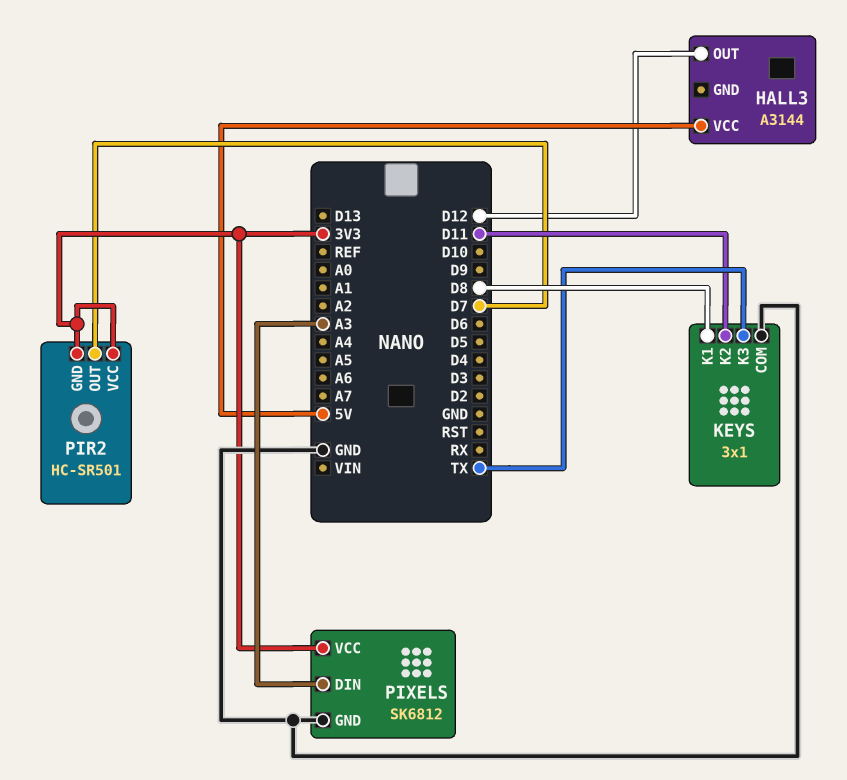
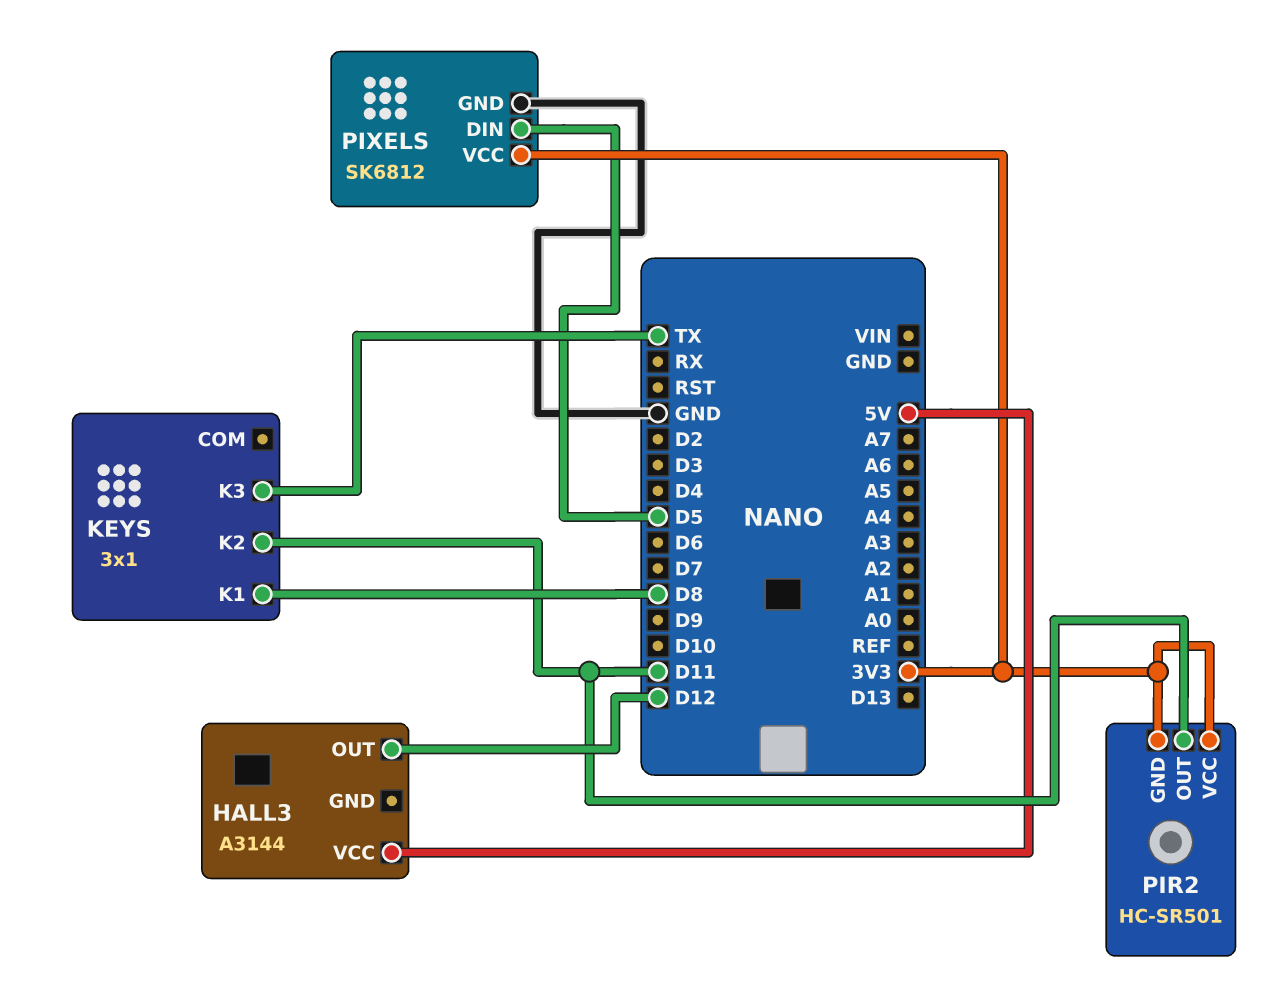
KEYS pin COM: GND -> none
PIR2 pin OUT: D7 -> D11
PIXELS pin DIN: A3 -> D5

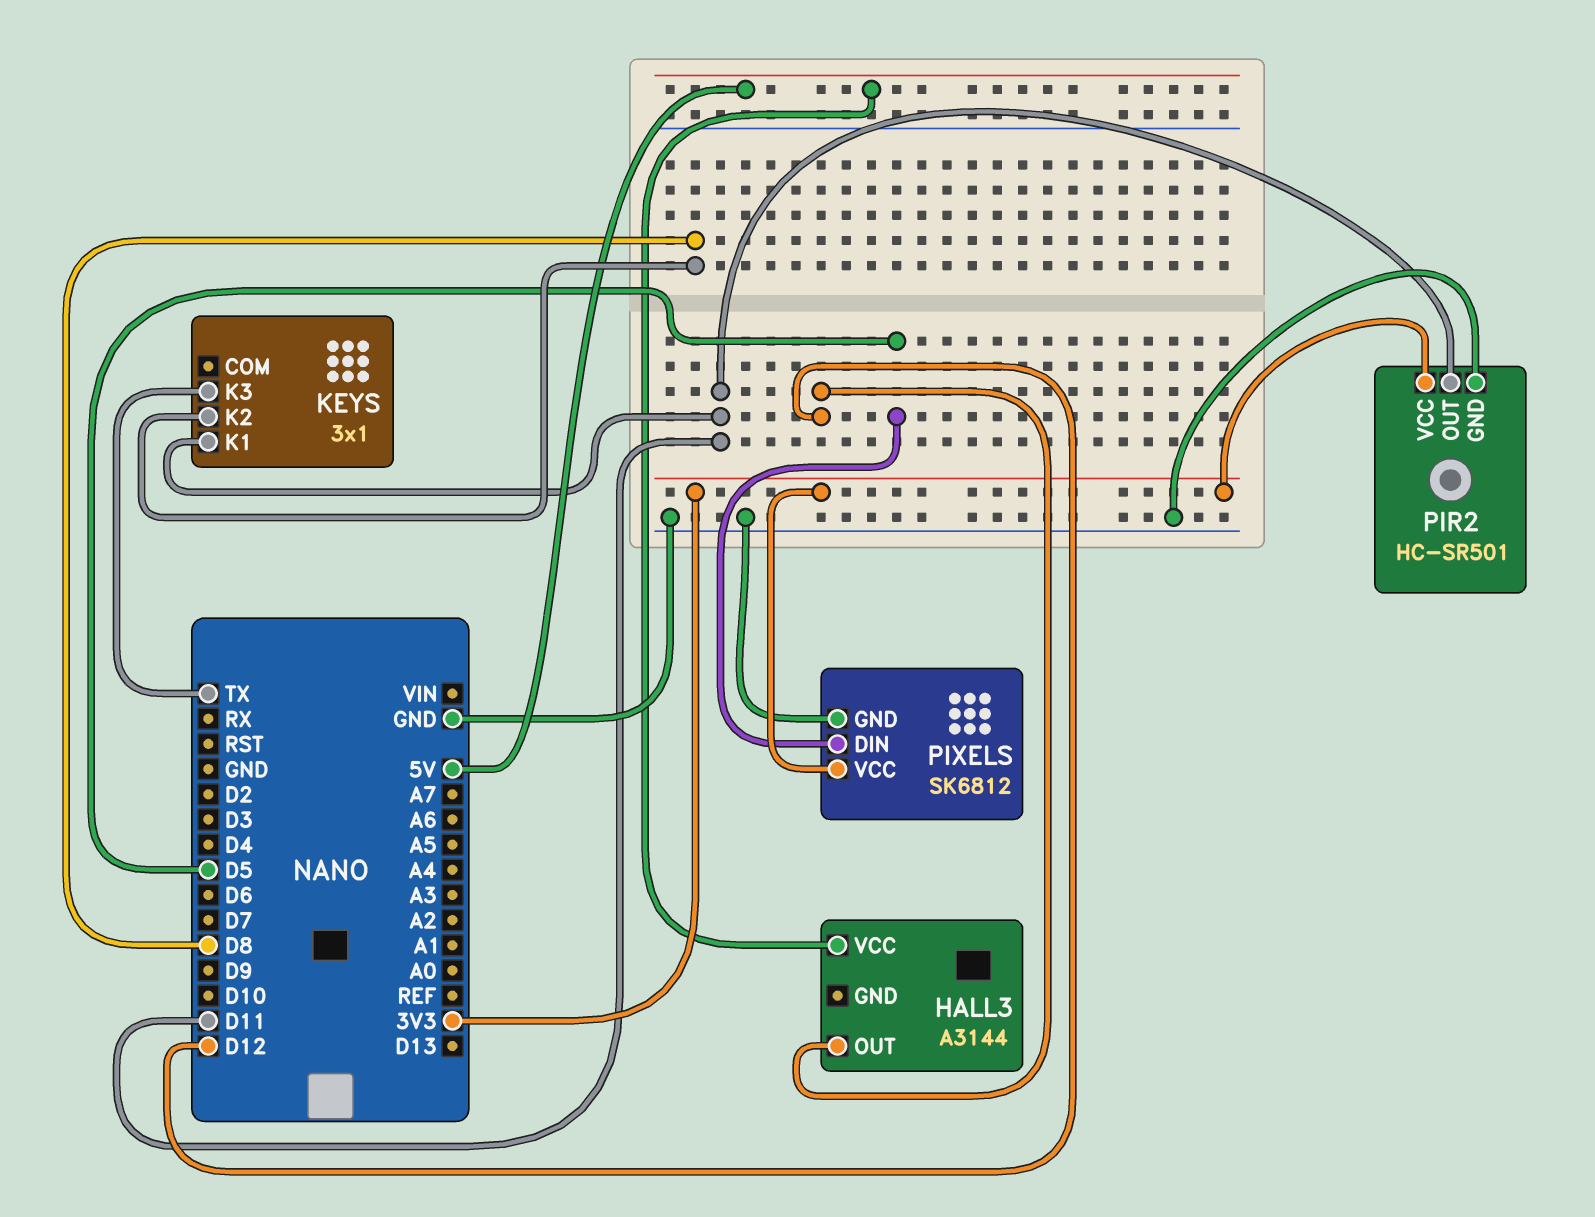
KEYS pin K1: D8 -> D11
KEYS pin K2: D11 -> D8
PIR2 pin GND: 3V3 -> GND

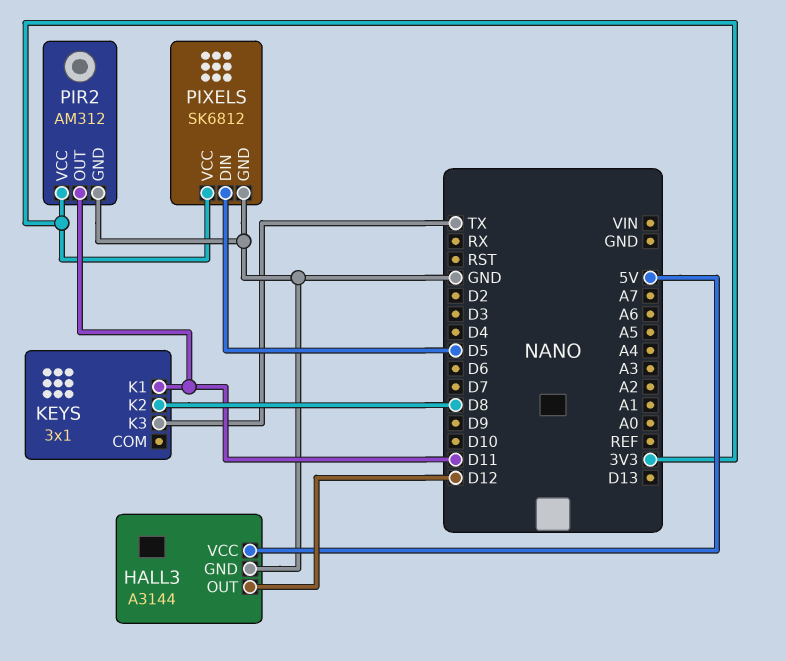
HALL3 pin GND: none -> GND
PIR2: HC-SR501 -> AM312

